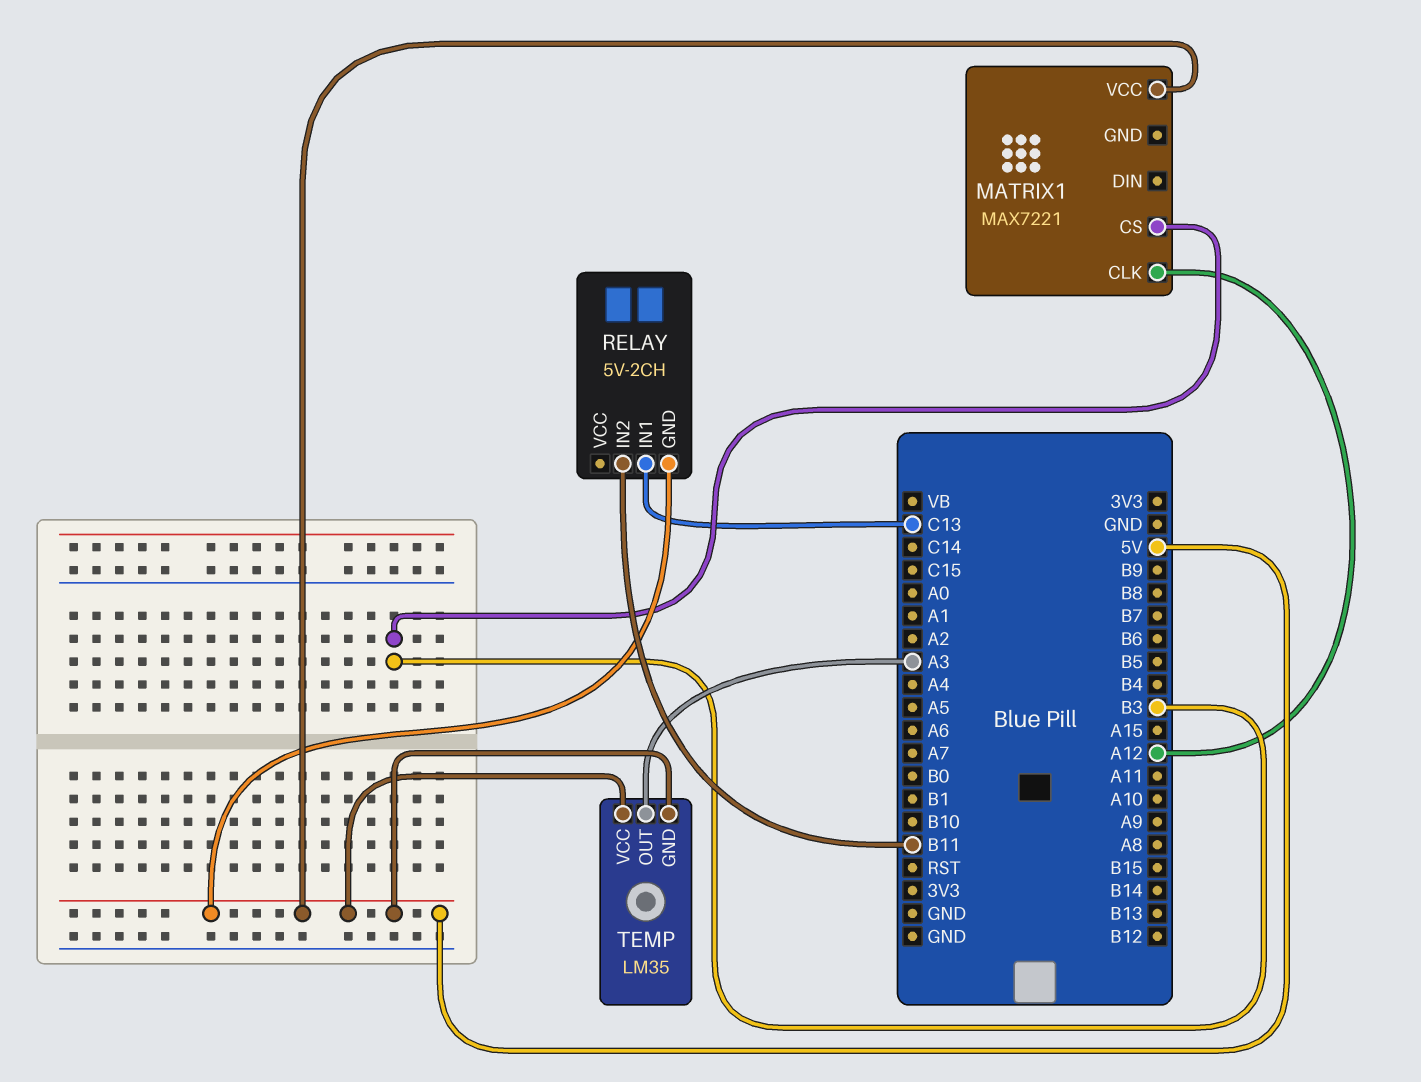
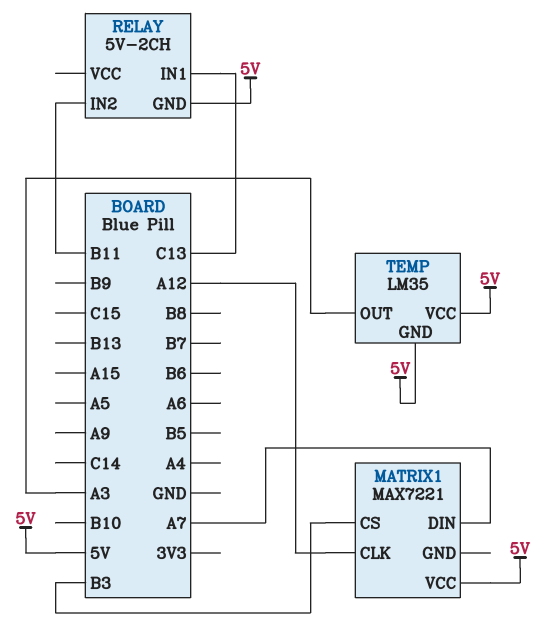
MATRIX1 pin DIN: none -> A7

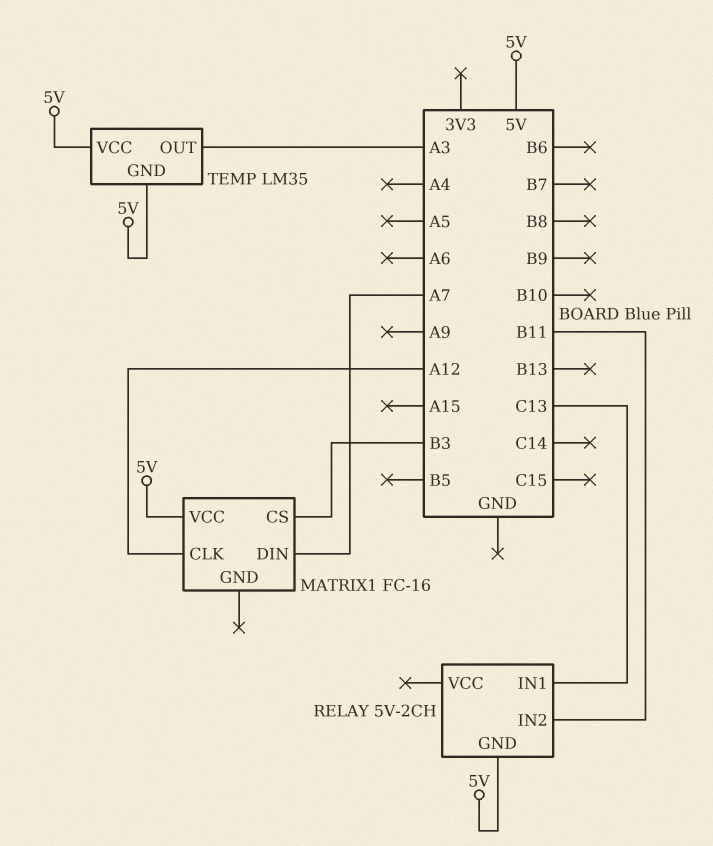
MATRIX1: MAX7221 -> FC-16

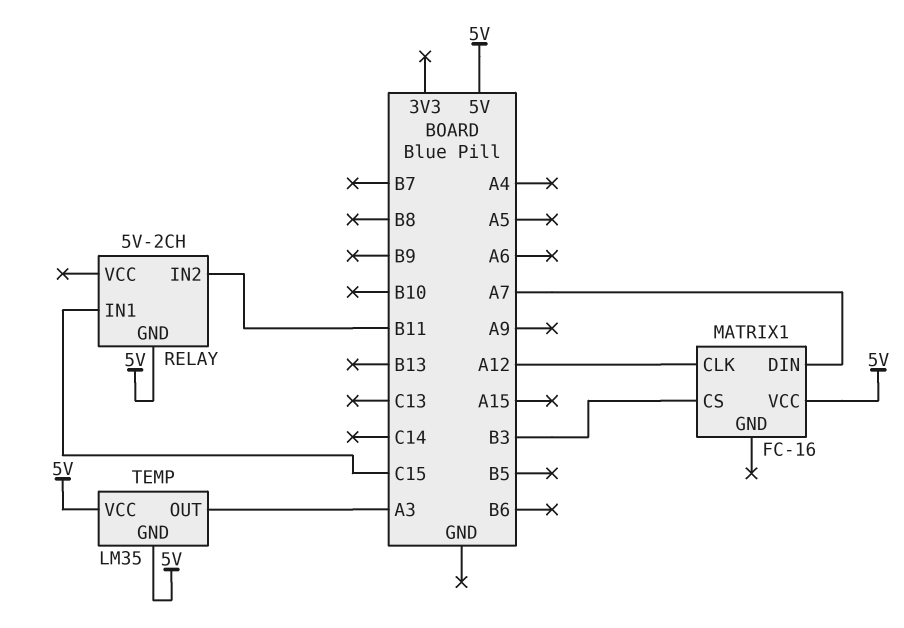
RELAY pin IN1: C13 -> C15

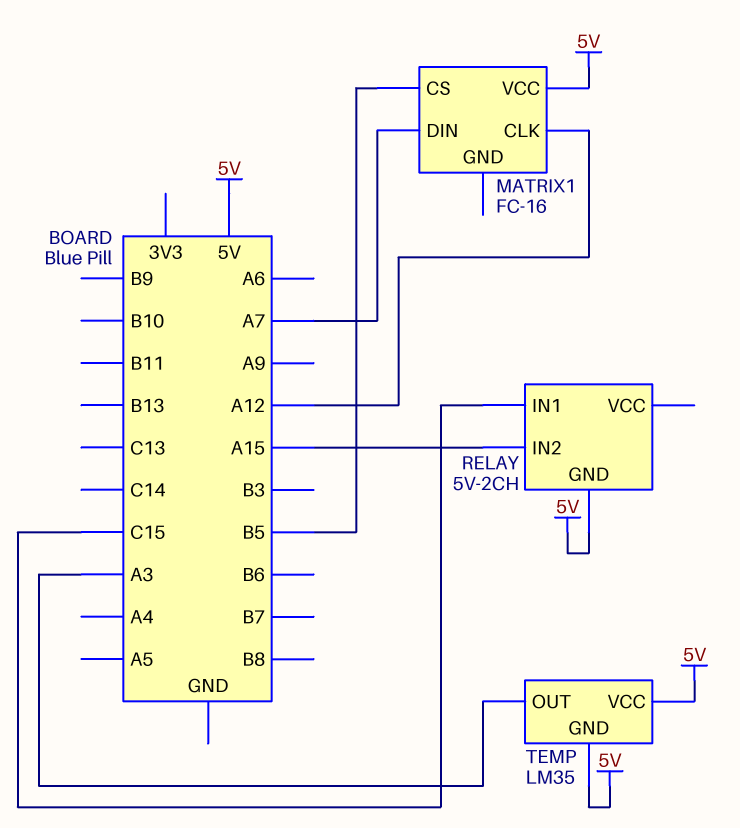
MATRIX1 pin CS: B3 -> B5
RELAY pin IN2: B11 -> A15

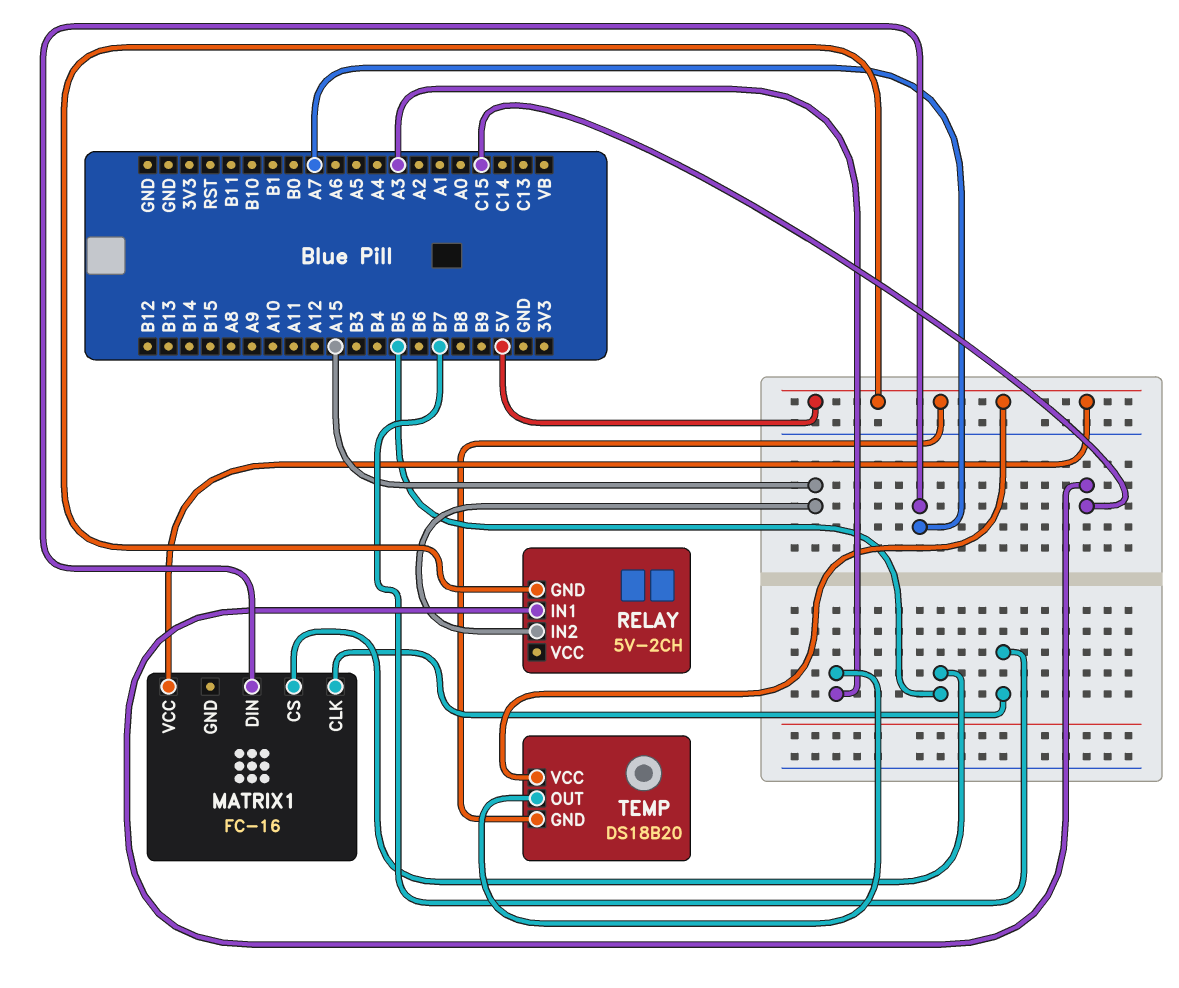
MATRIX1 pin CLK: A12 -> B7
TEMP: LM35 -> DS18B20

